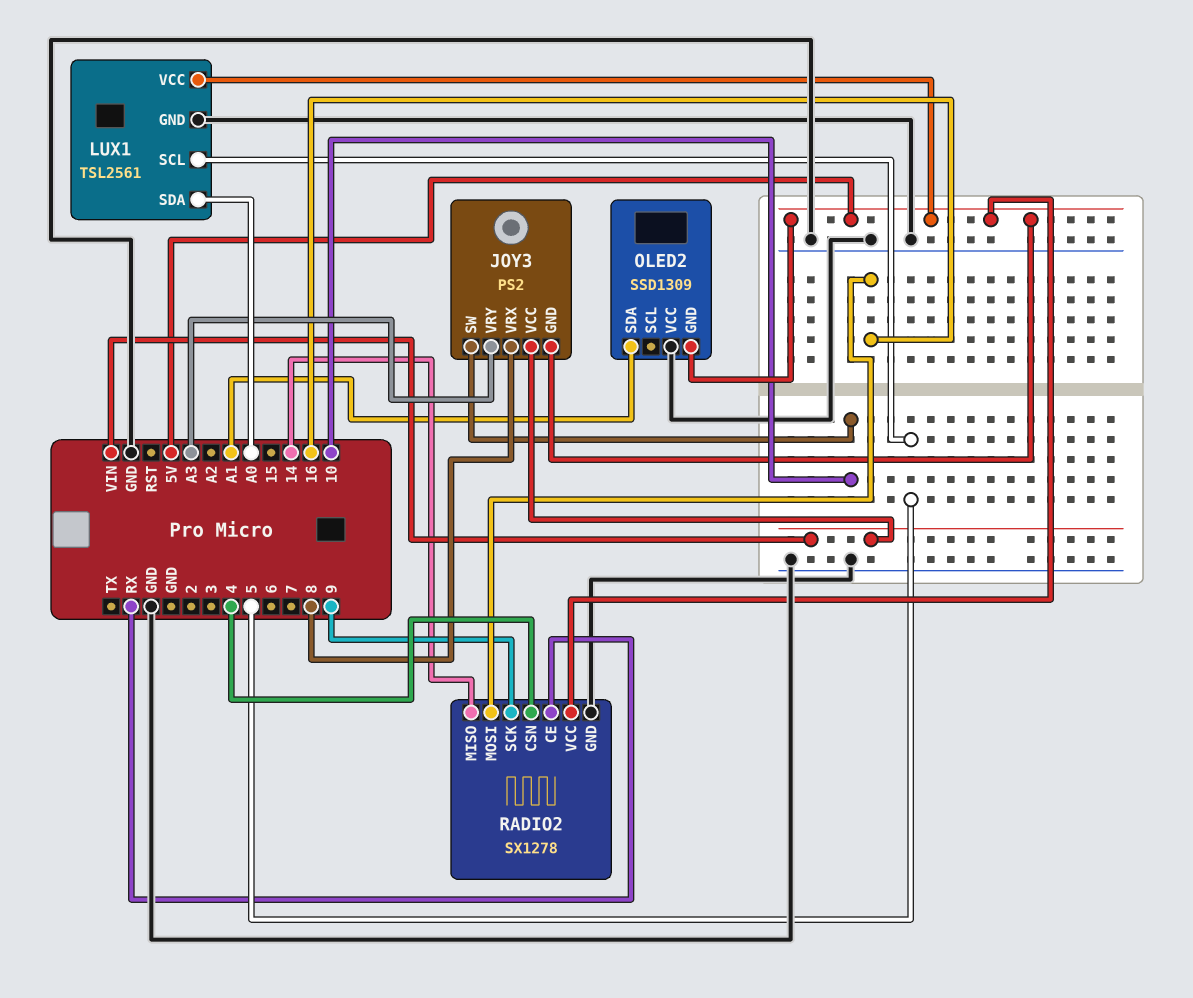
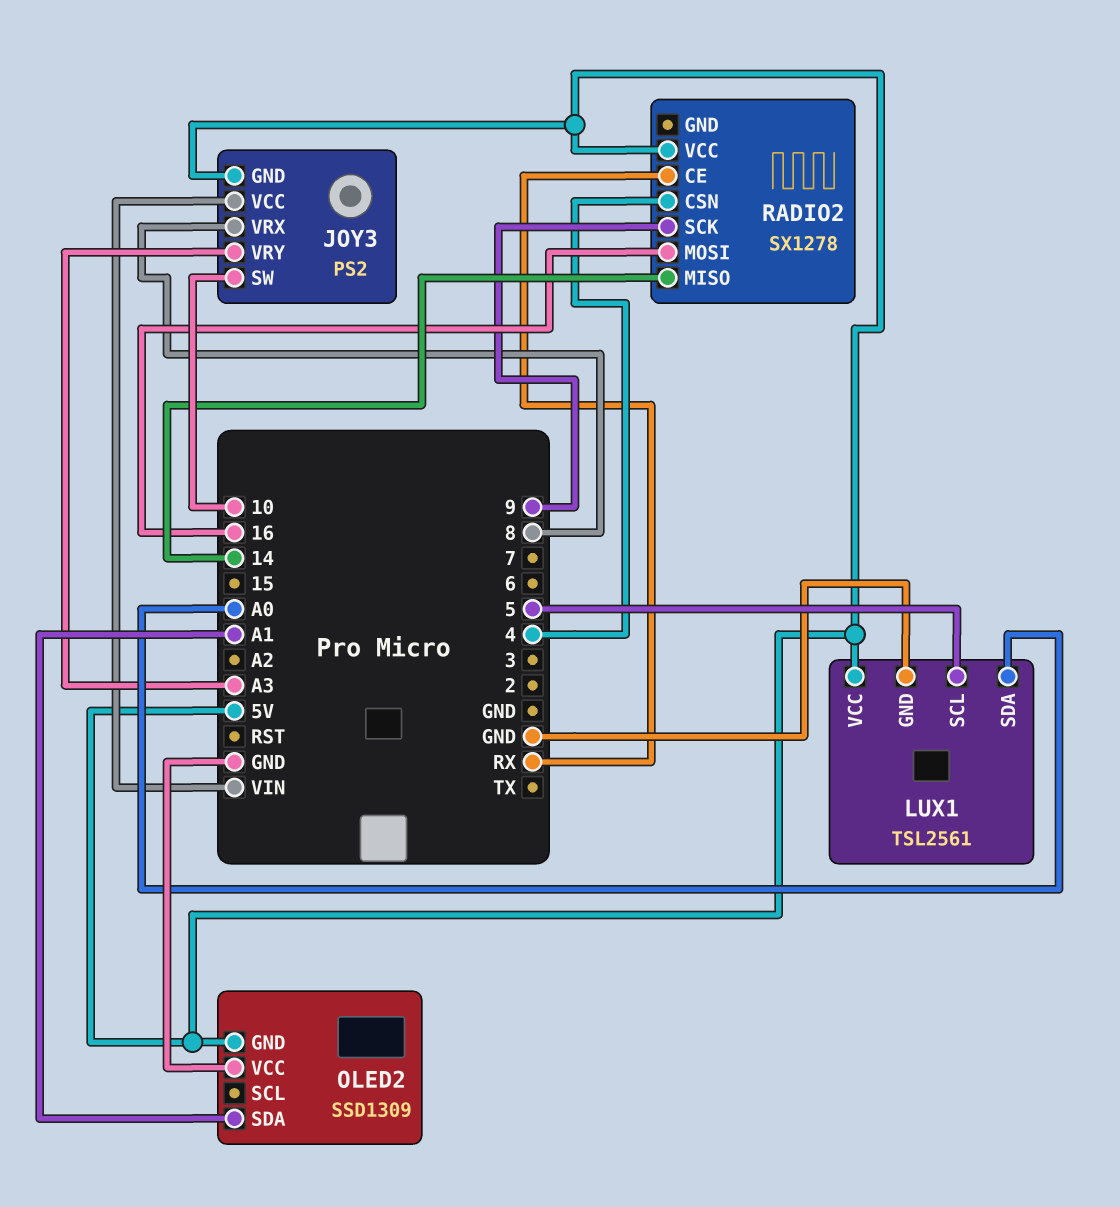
RADIO2 pin GND: GND -> none

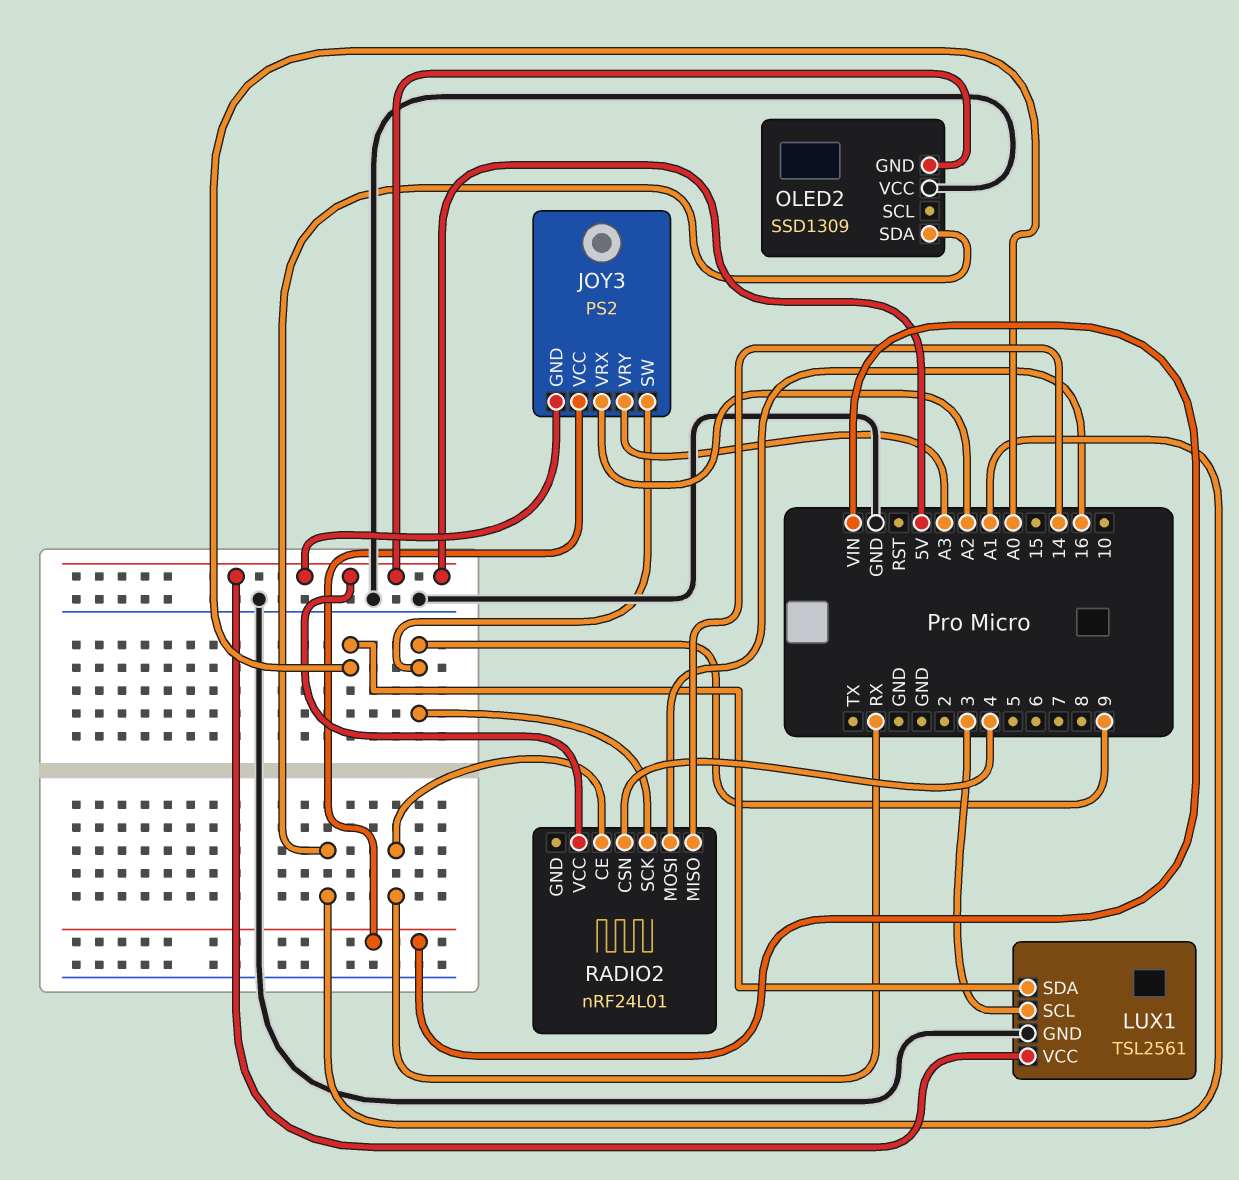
JOY3 pin SW: 10 -> 9
JOY3 pin VRX: 8 -> A2
LUX1 pin SCL: 5 -> 3
RADIO2: SX1278 -> nRF24L01

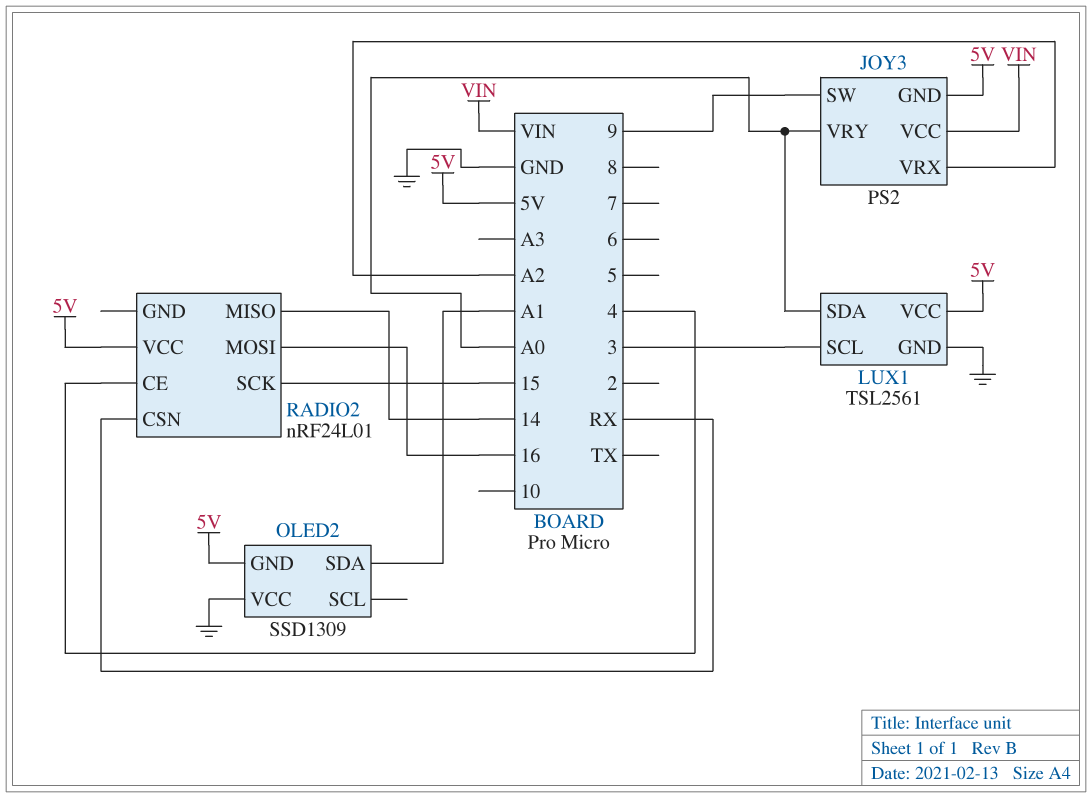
JOY3 pin VRY: A3 -> A0
RADIO2 pin CE: RX -> 4
RADIO2 pin CSN: 4 -> RX
RADIO2 pin SCK: 9 -> 15

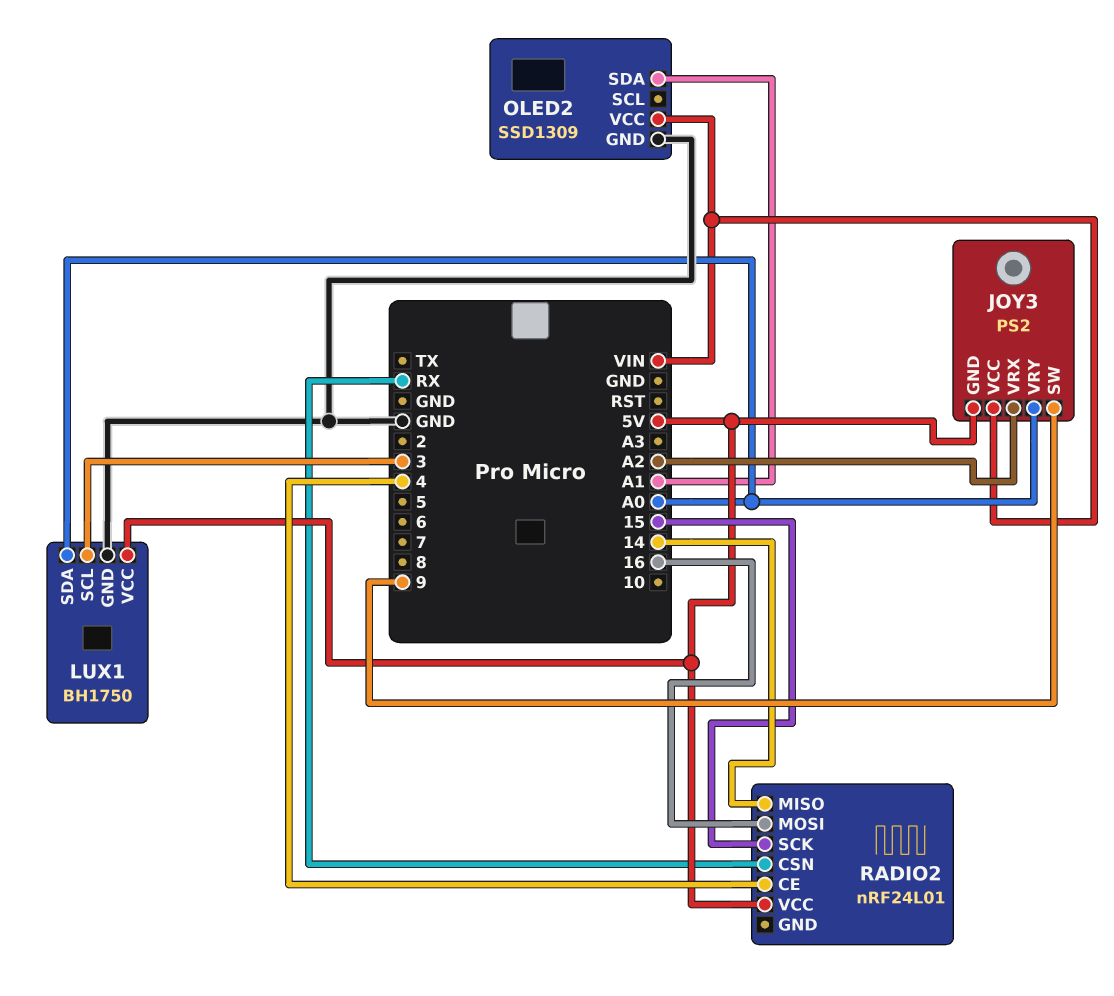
LUX1: TSL2561 -> BH1750
OLED2 pin GND: 5V -> GND
OLED2 pin VCC: GND -> VIN

